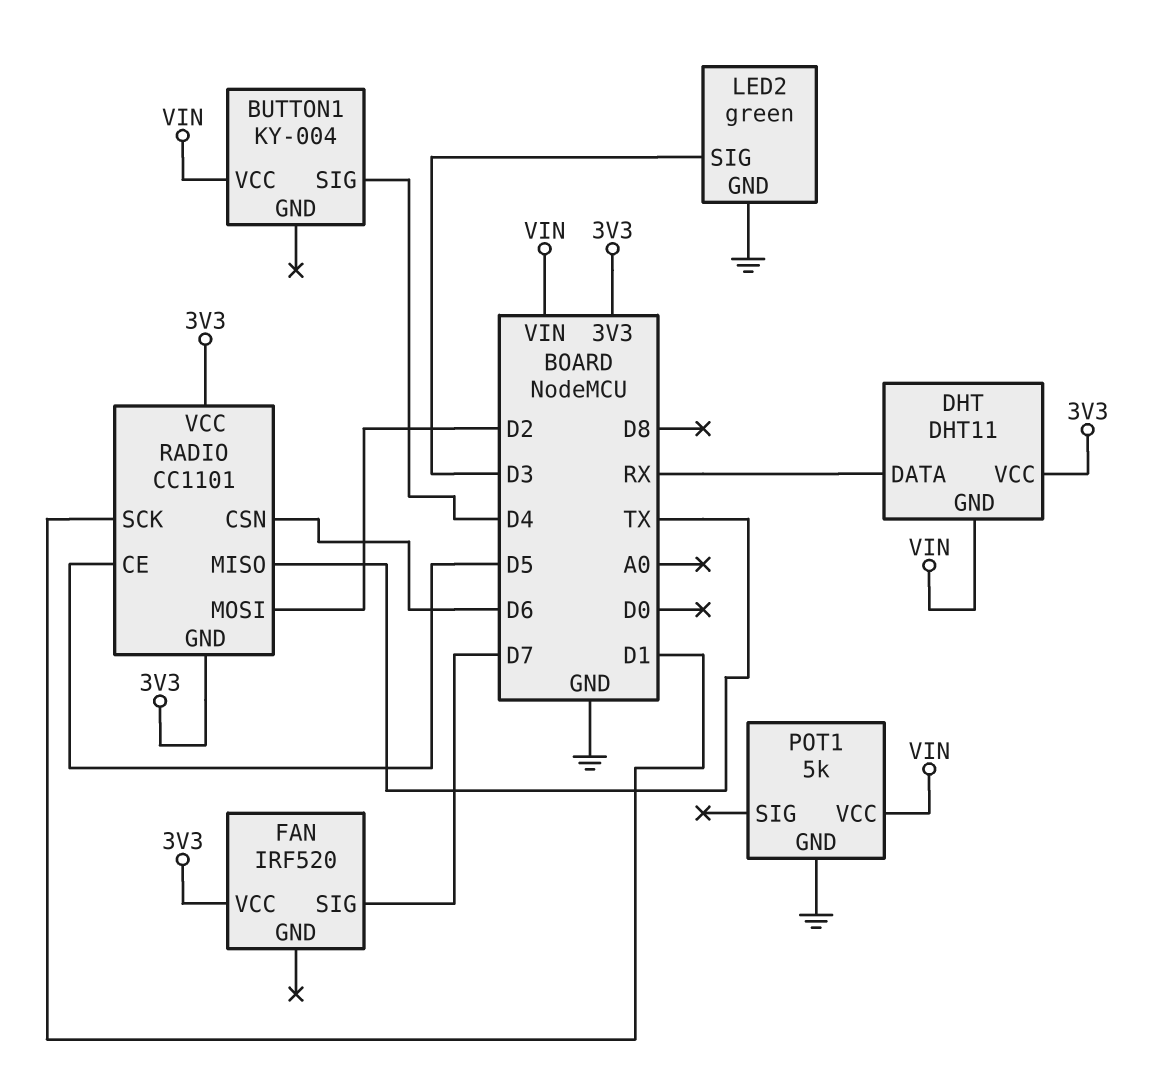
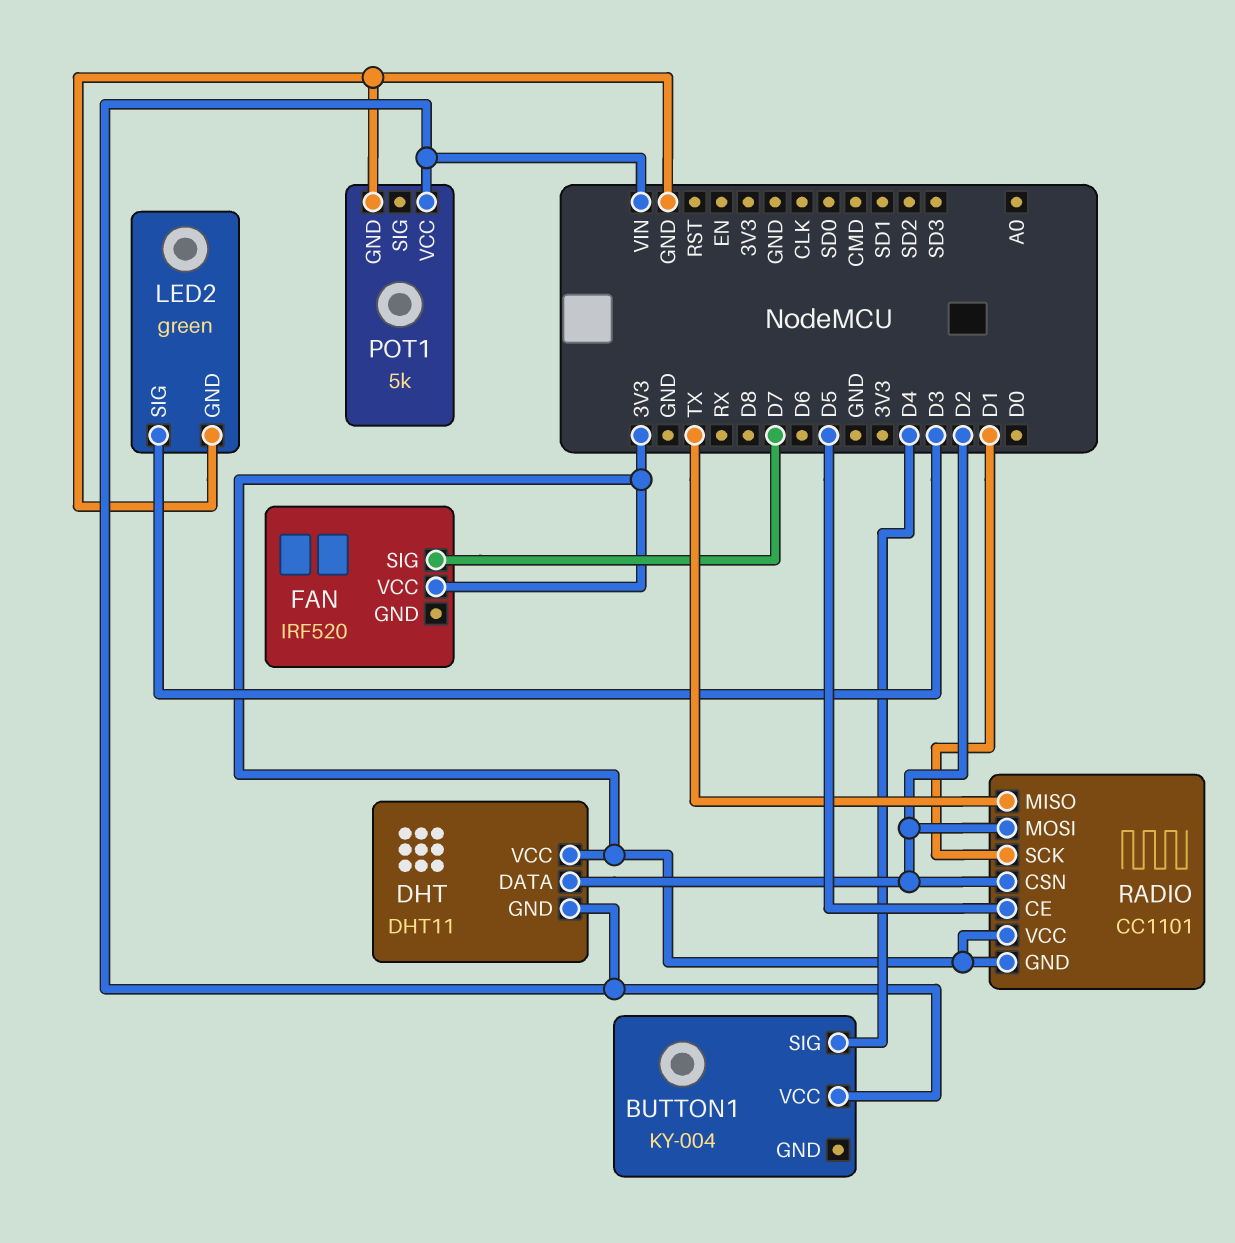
DHT pin DATA: RX -> D2
RADIO pin CSN: D6 -> D2

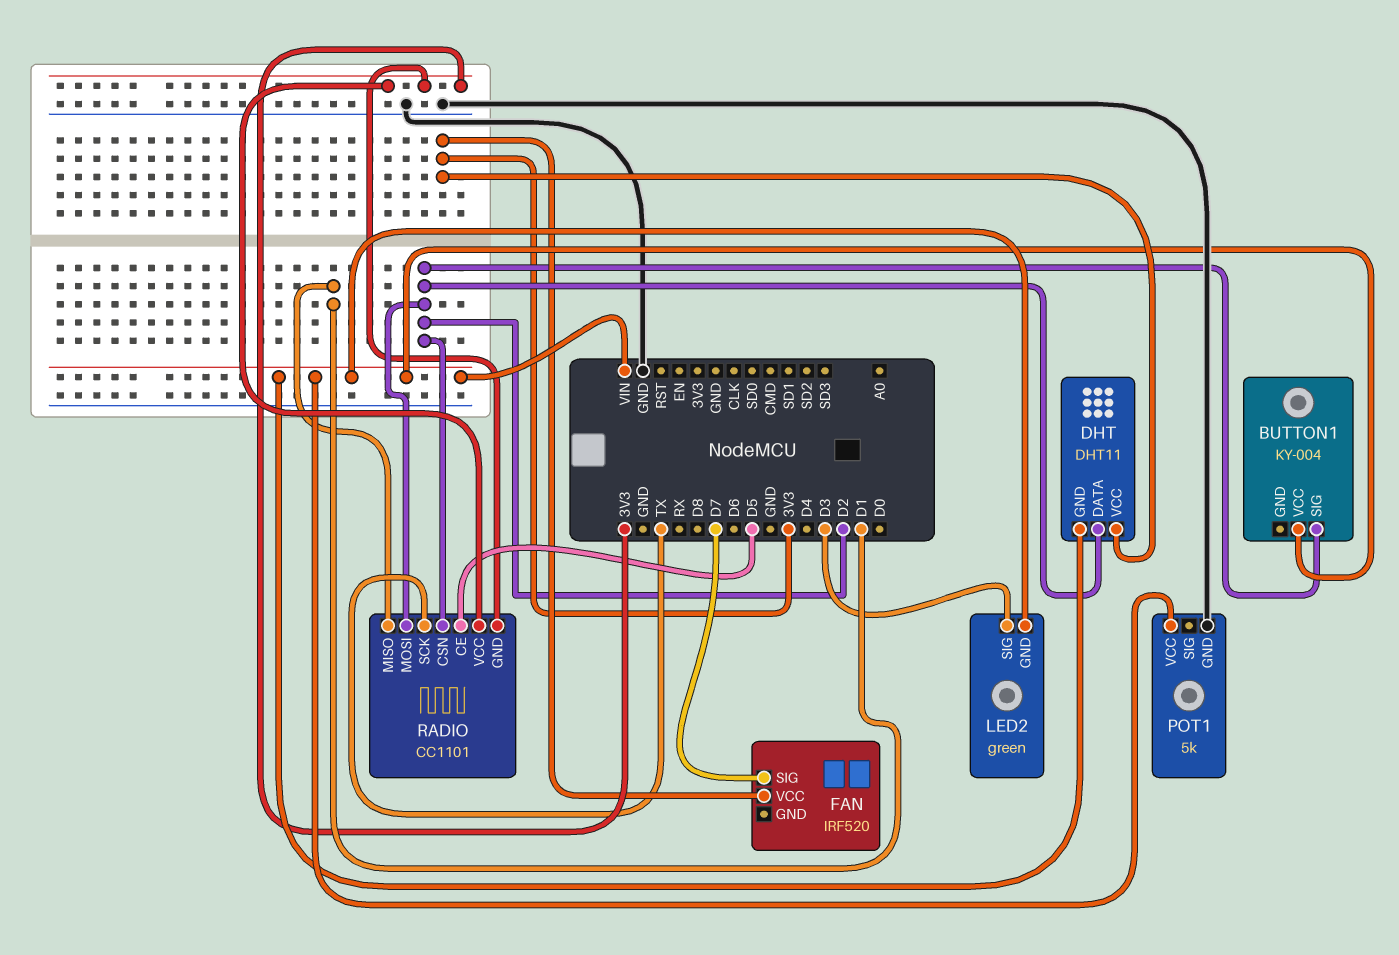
BUTTON1 pin SIG: D4 -> D2
LED2 pin GND: GND -> VIN
RADIO pin MISO: TX -> D1
RADIO pin SCK: D1 -> TX

